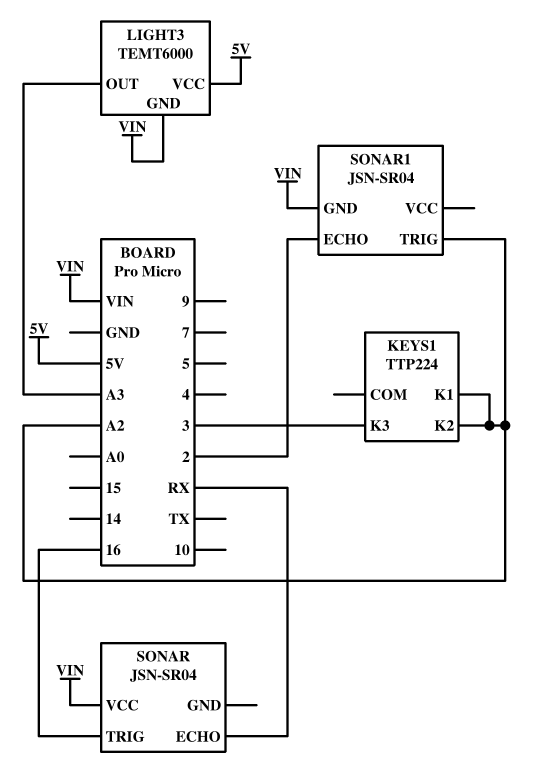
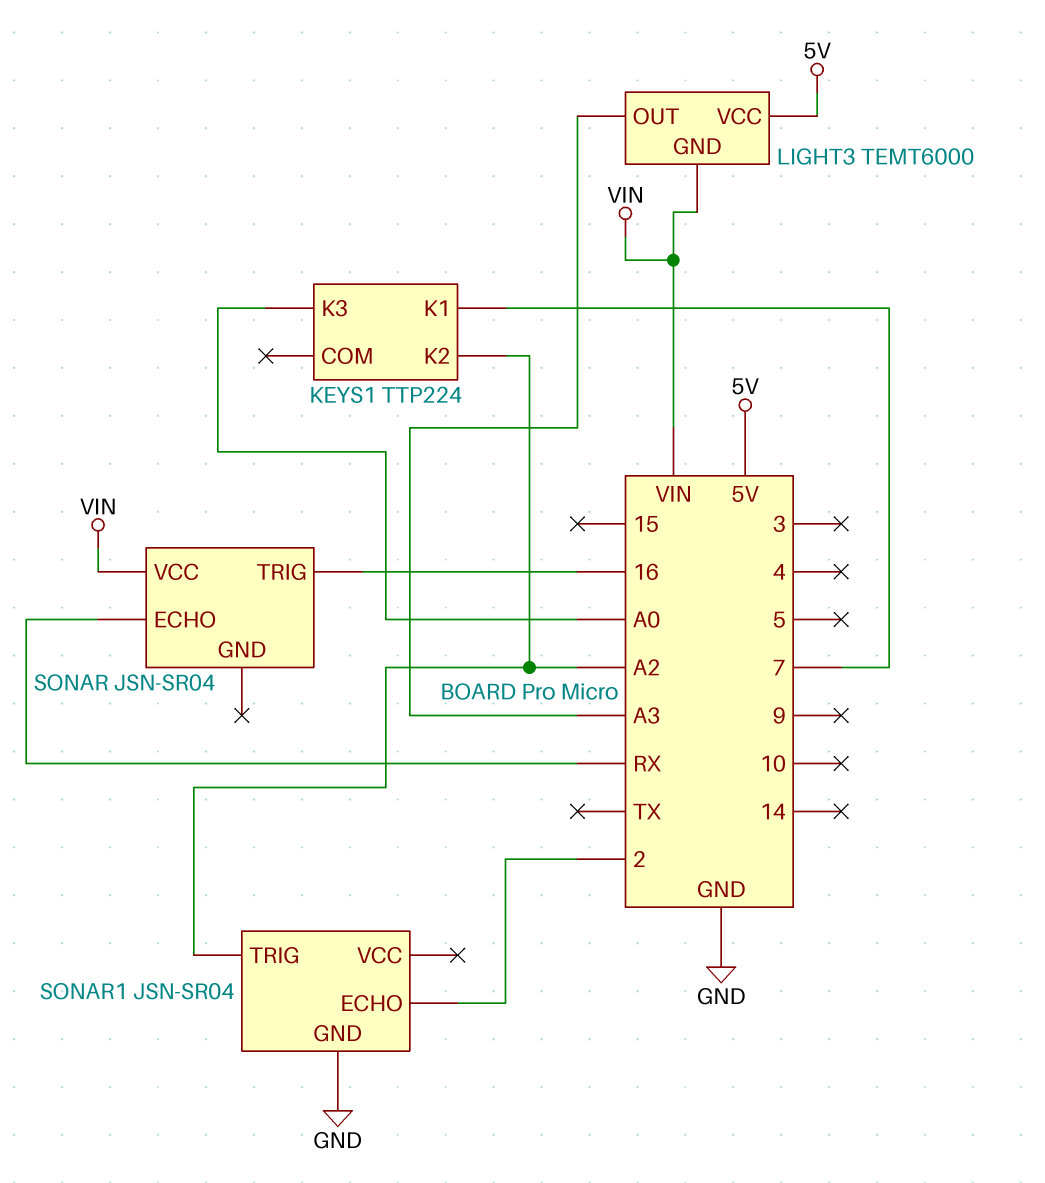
KEYS1 pin K1: A2 -> 7
KEYS1 pin K3: 3 -> A0
SONAR1 pin GND: VIN -> GND

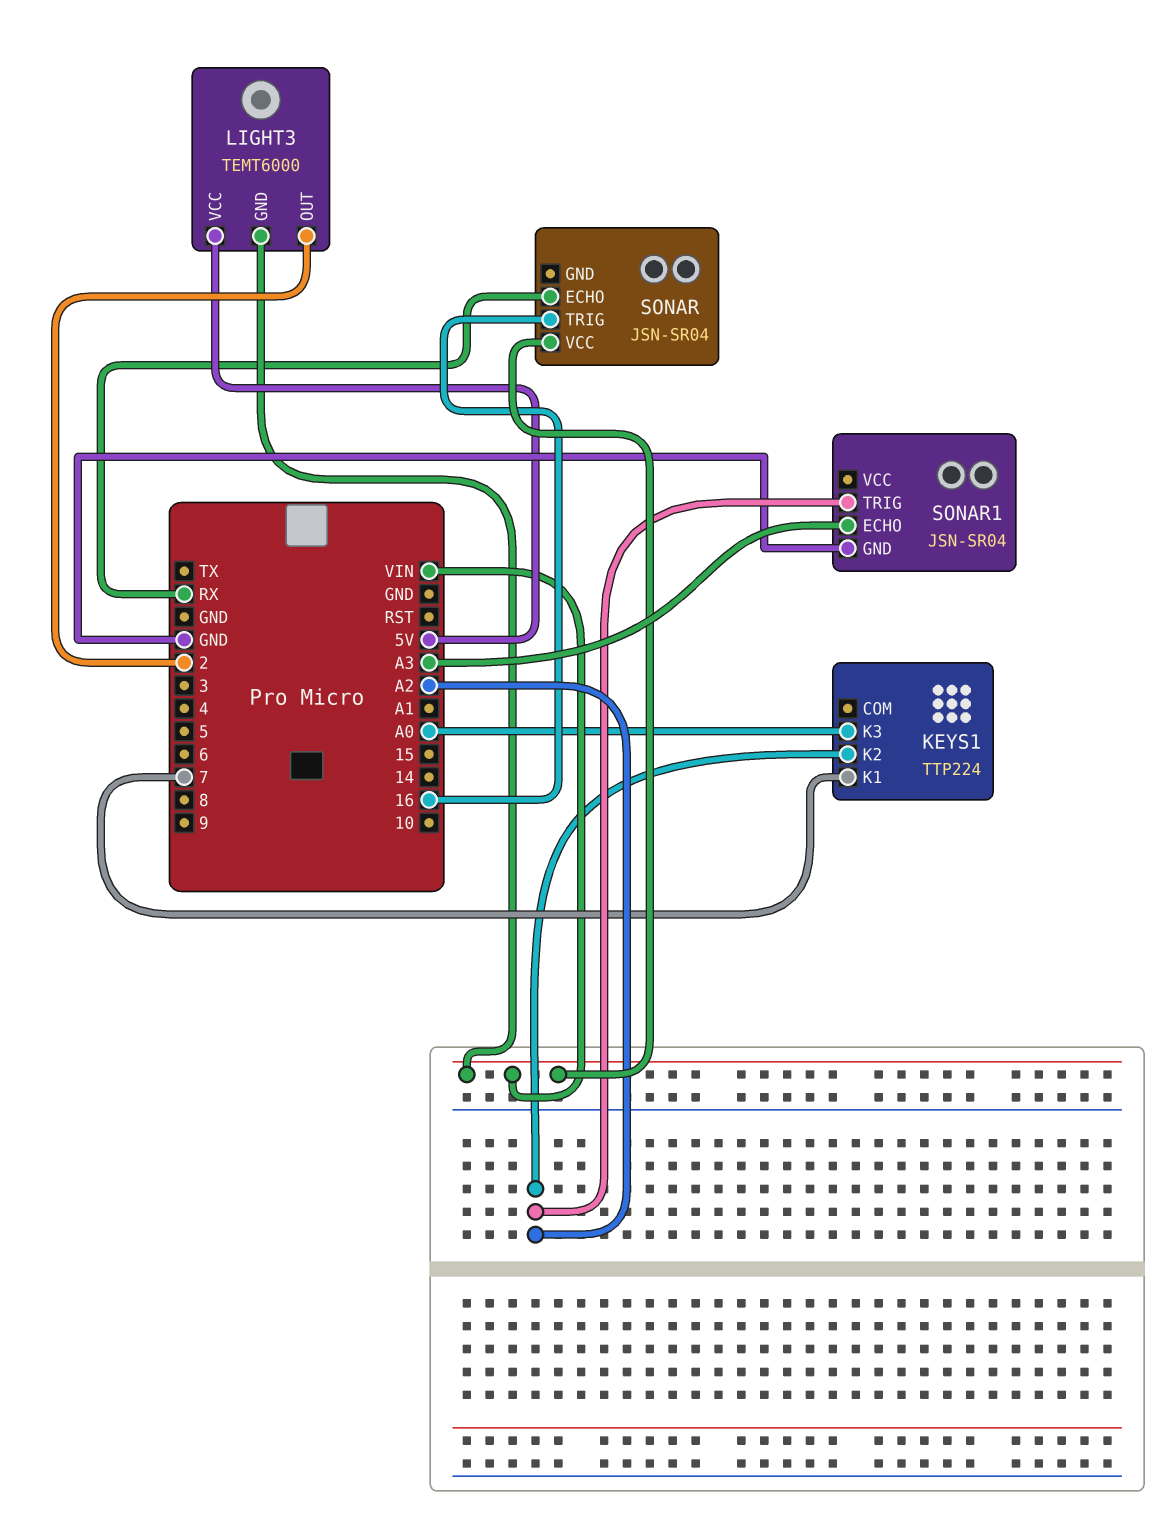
LIGHT3 pin OUT: A3 -> 2
SONAR1 pin ECHO: 2 -> A3

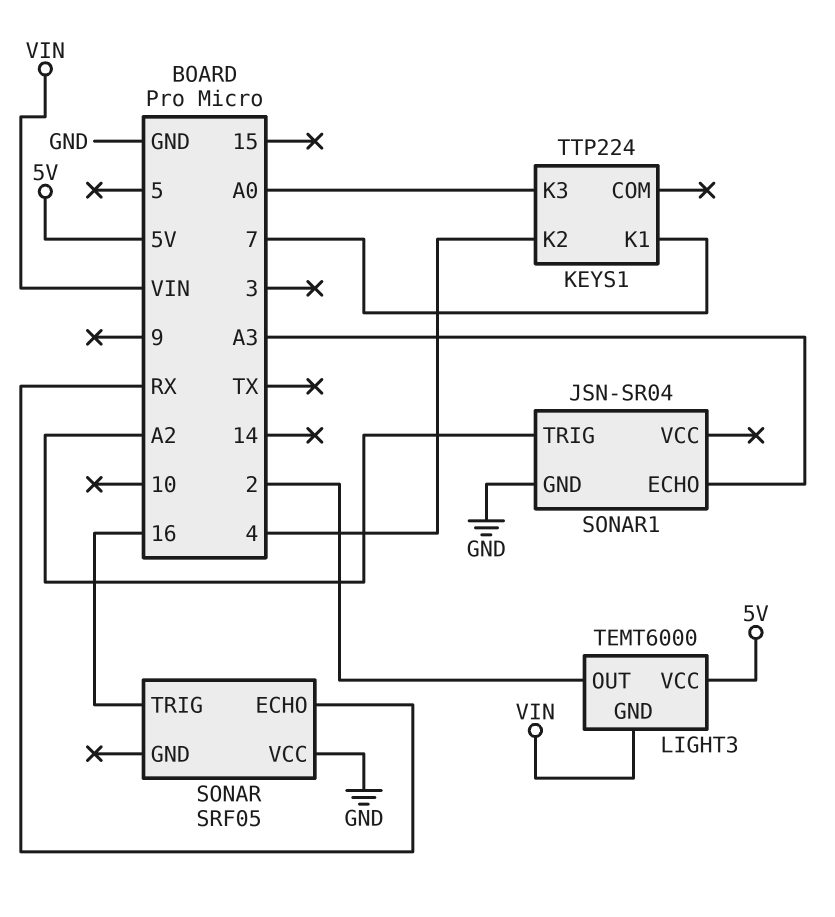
KEYS1 pin K2: A2 -> 4
SONAR: JSN-SR04 -> SRF05
SONAR pin VCC: VIN -> GND

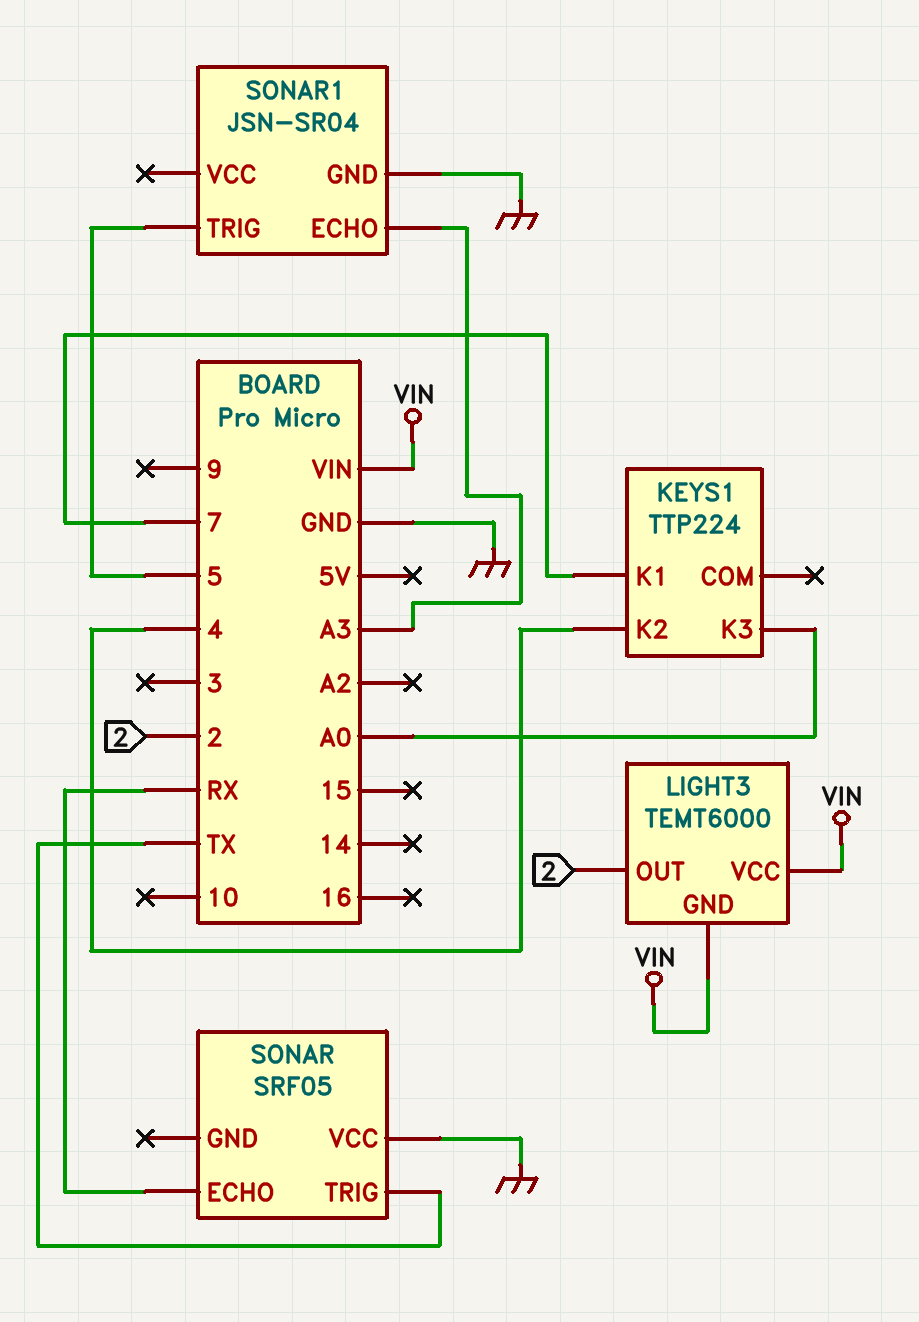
LIGHT3 pin VCC: 5V -> VIN
SONAR pin TRIG: 16 -> TX
SONAR1 pin TRIG: A2 -> 5

